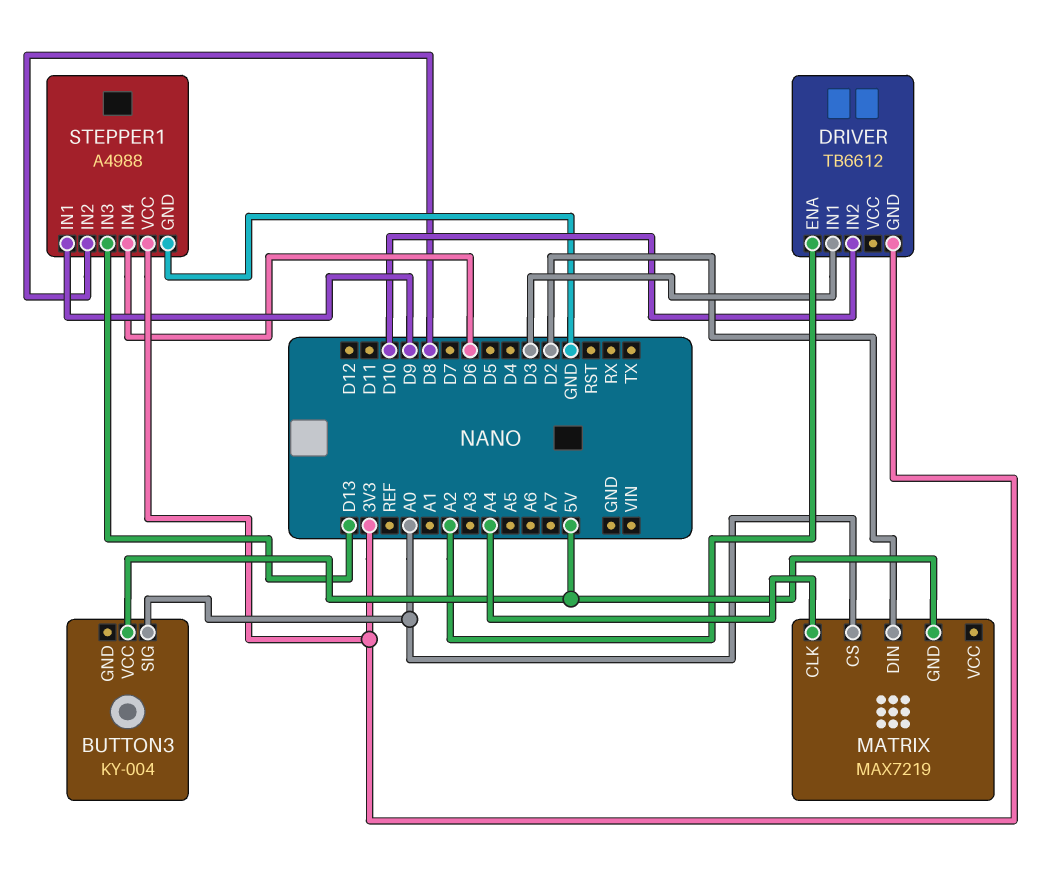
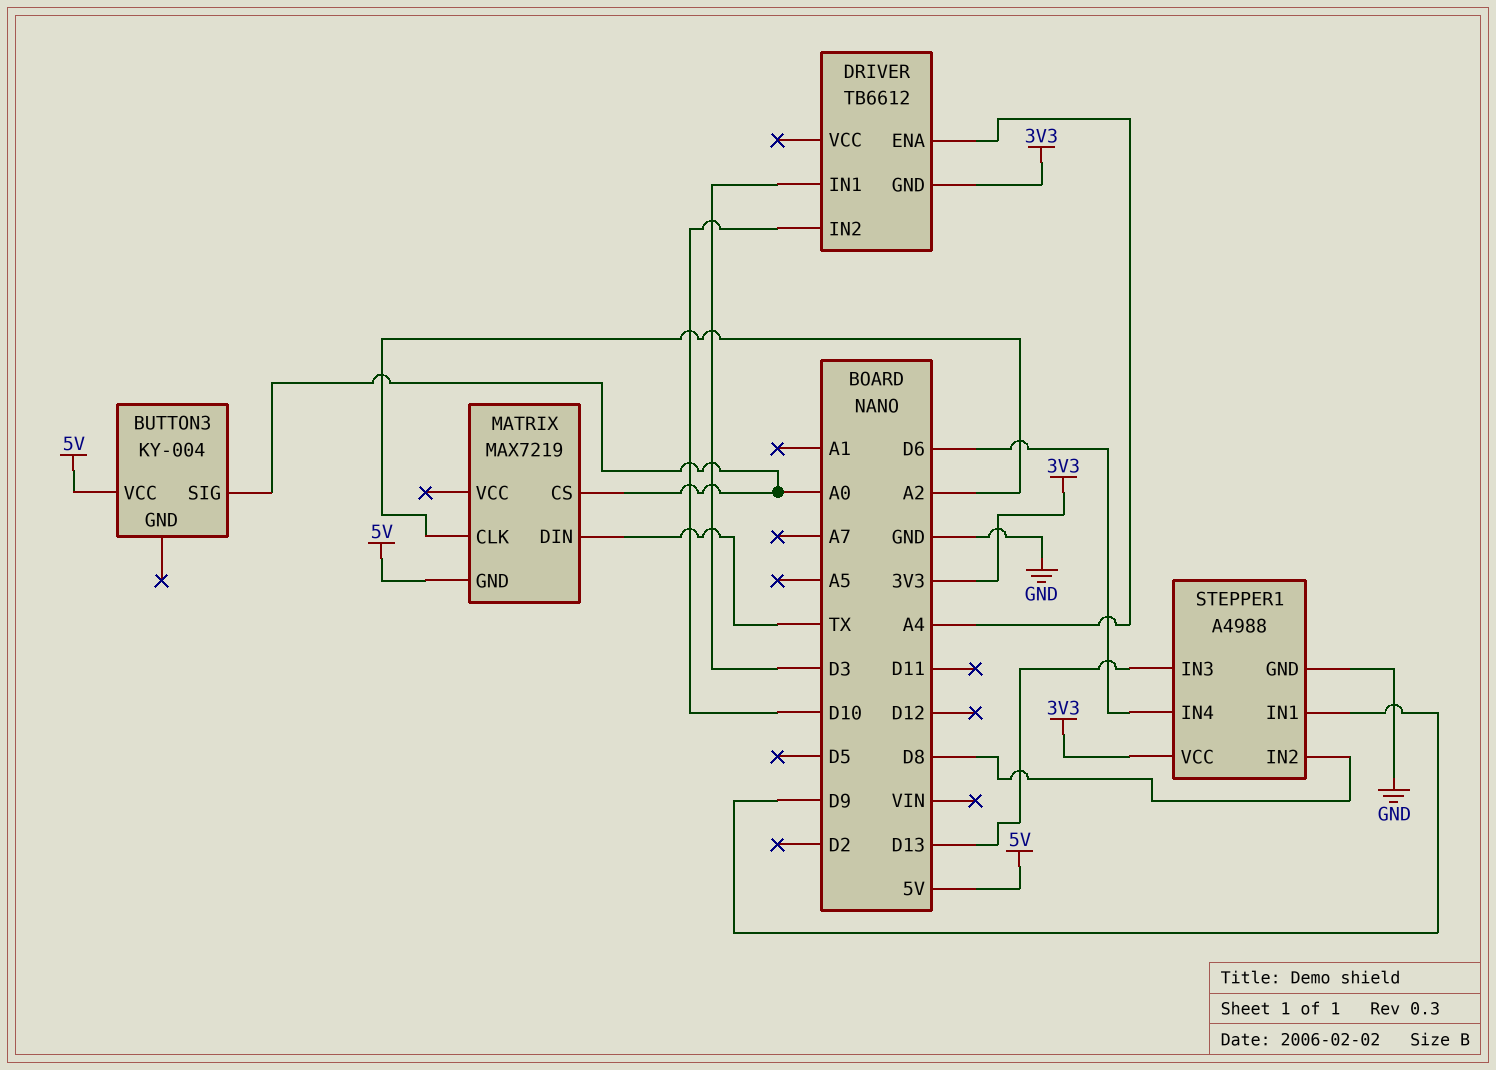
DRIVER pin ENA: A2 -> A4
MATRIX pin CLK: A4 -> A2
MATRIX pin DIN: D2 -> TX

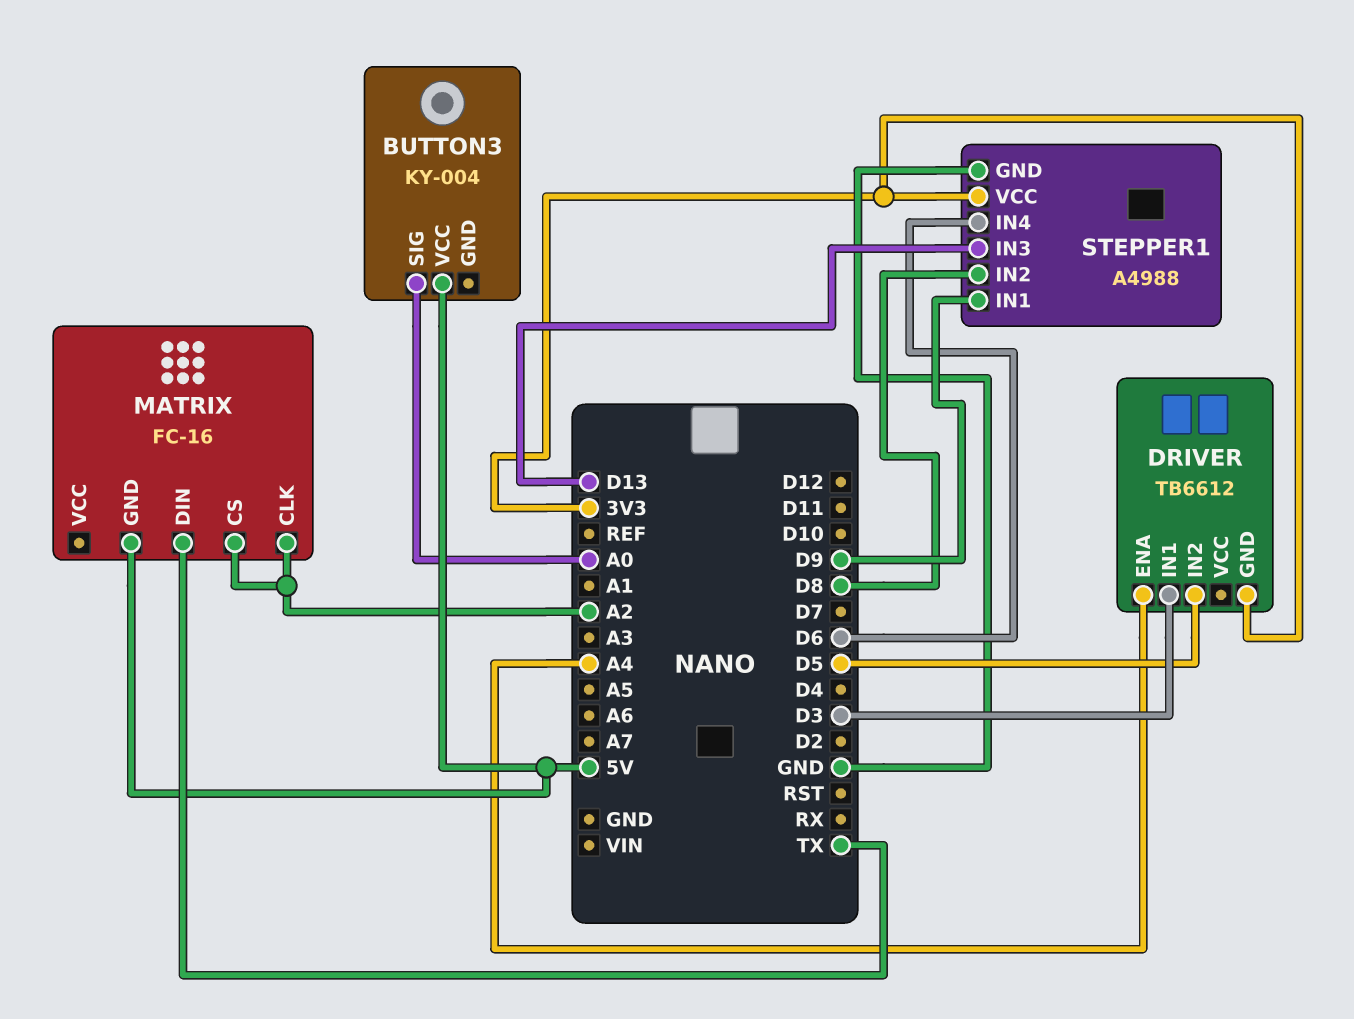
DRIVER pin IN2: D10 -> D5
MATRIX: MAX7219 -> FC-16
MATRIX pin CS: A0 -> A2

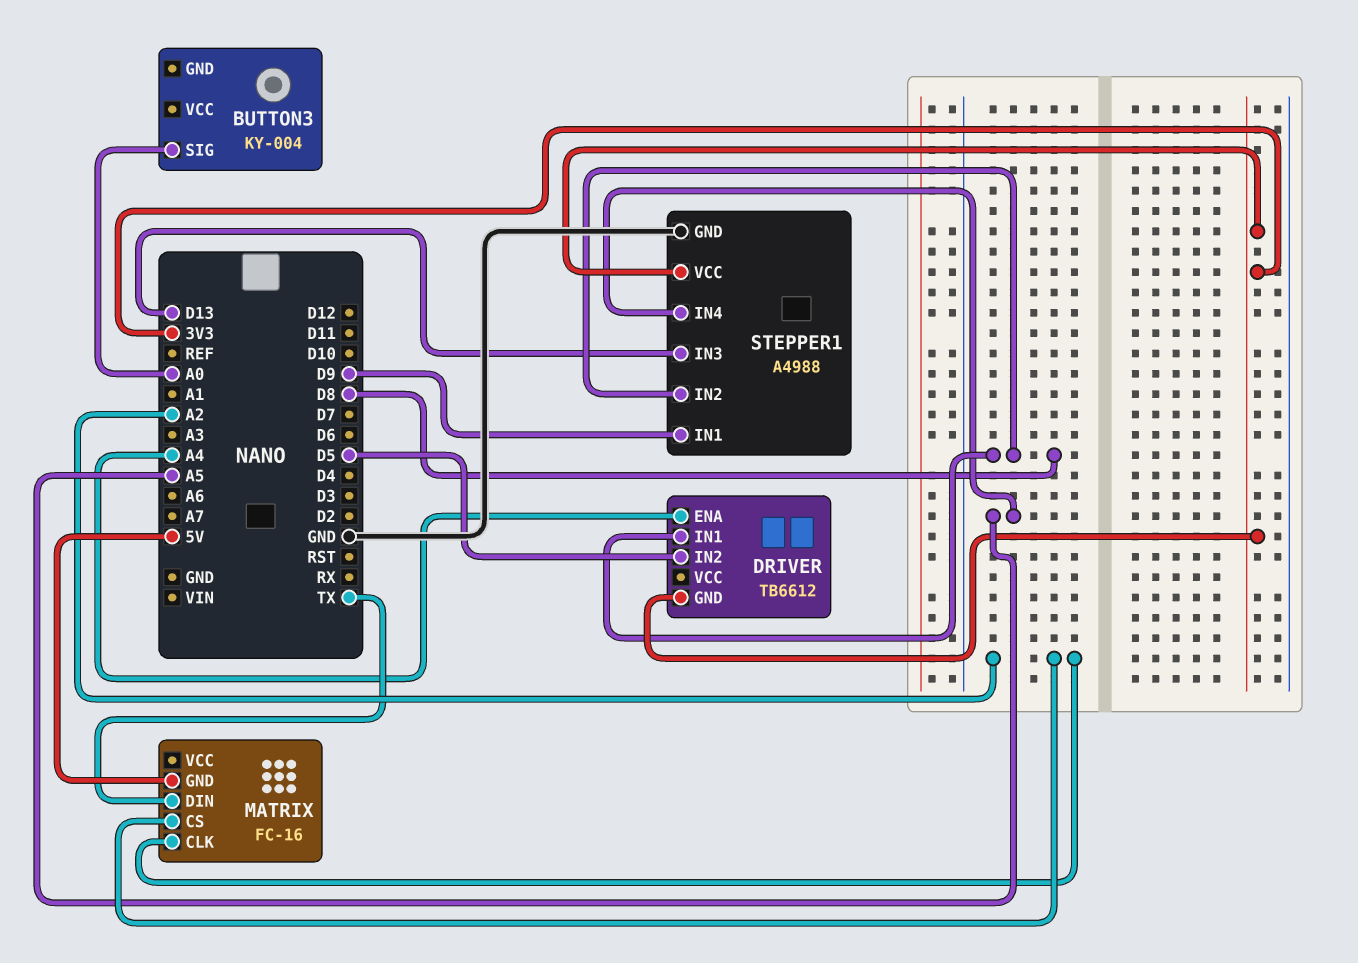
BUTTON3 pin VCC: 5V -> none
DRIVER pin IN1: D3 -> D8
STEPPER1 pin IN4: D6 -> A5

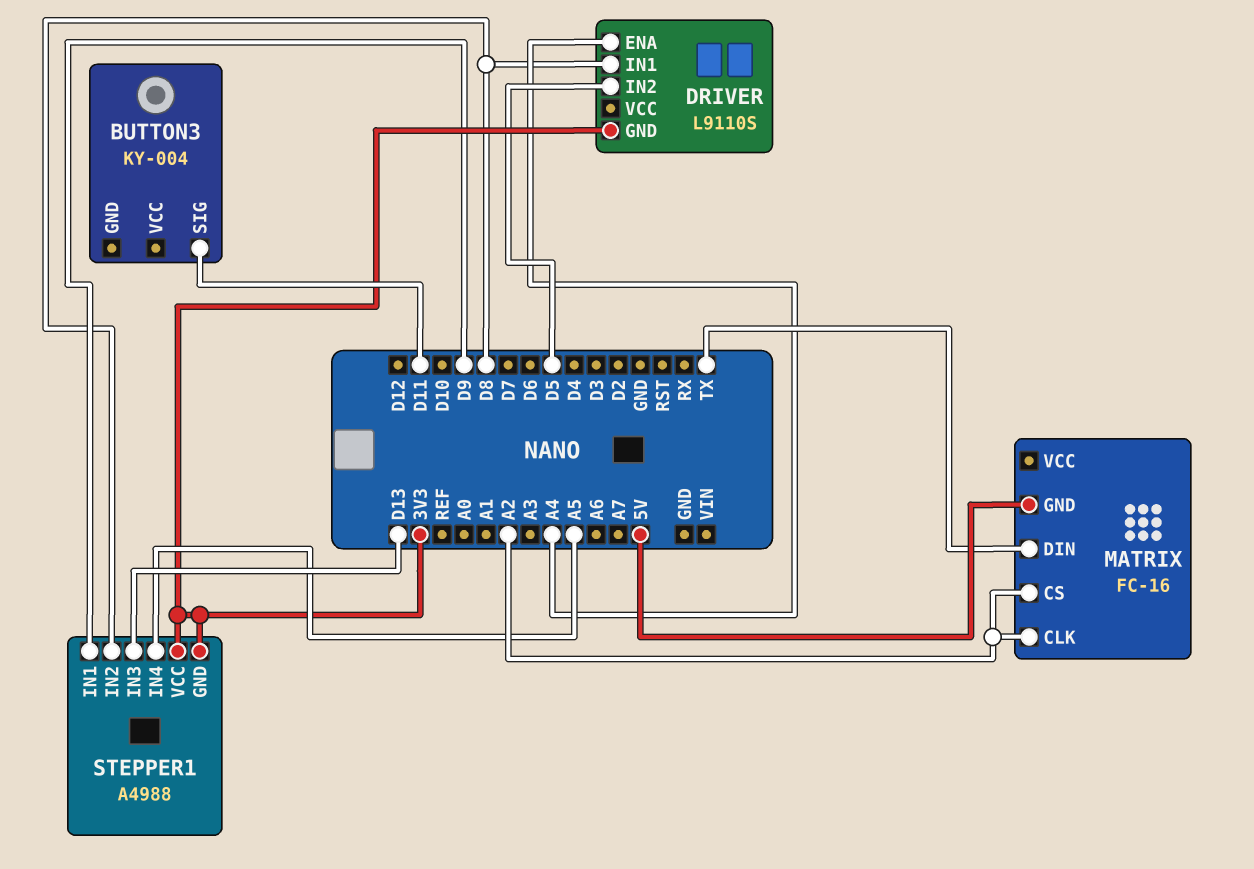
BUTTON3 pin SIG: A0 -> D11
DRIVER: TB6612 -> L9110S
STEPPER1 pin GND: GND -> 3V3

